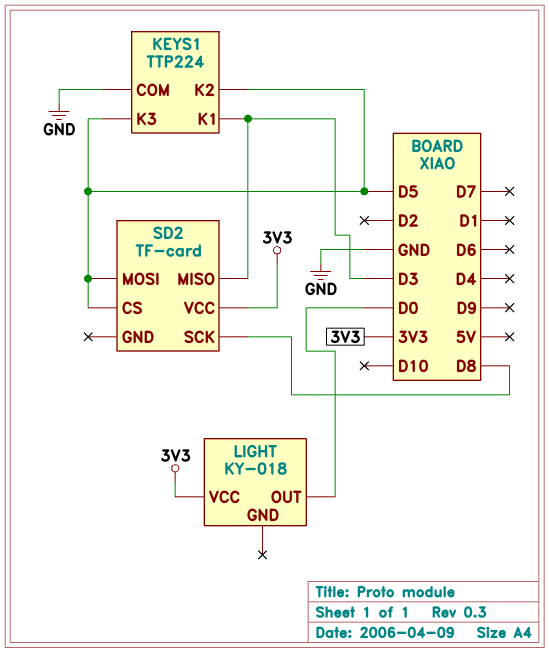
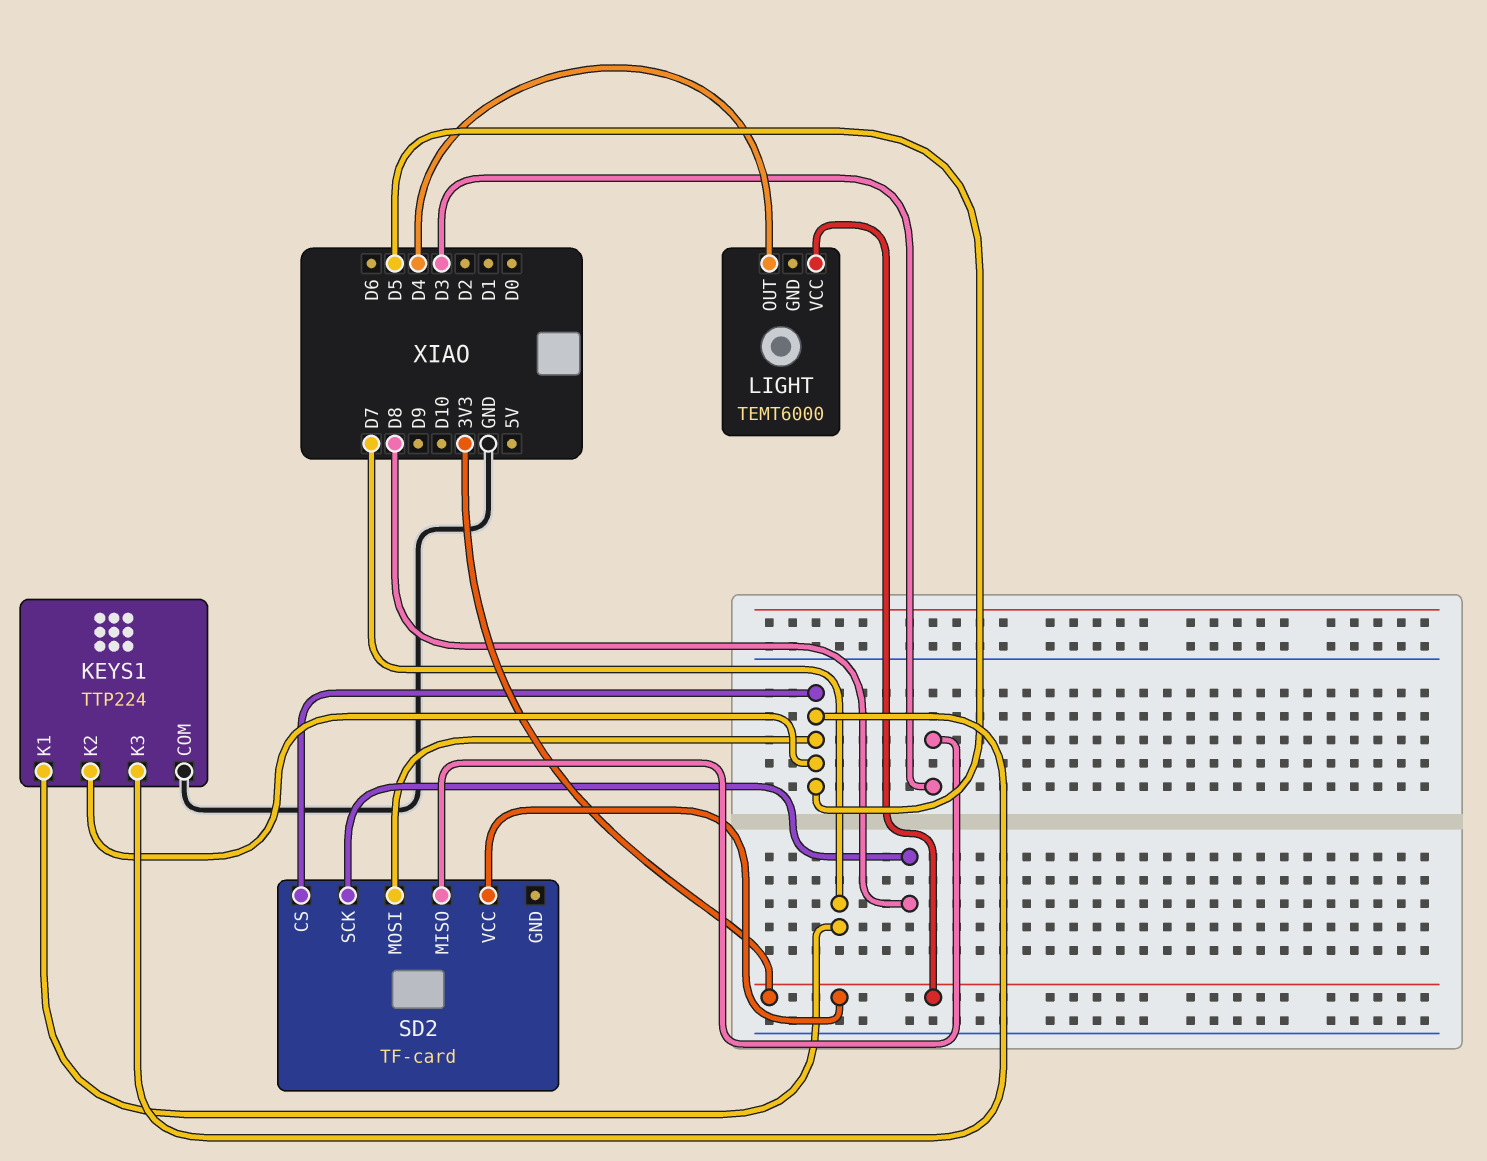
KEYS1 pin K1: D3 -> D7
LIGHT: KY-018 -> TEMT6000
LIGHT pin OUT: D0 -> D4

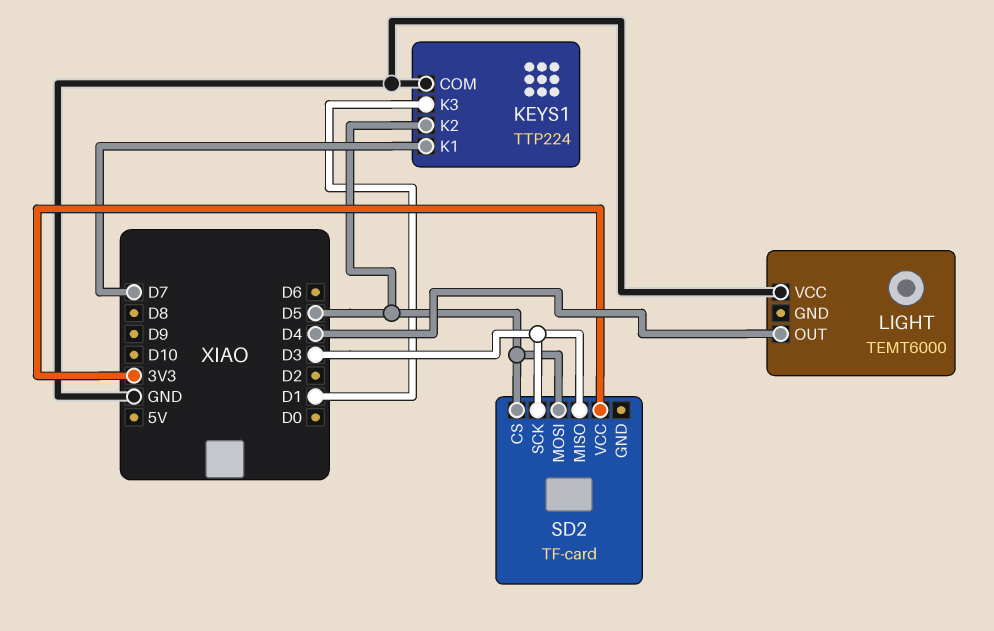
KEYS1 pin K3: D5 -> D1
LIGHT pin VCC: 3V3 -> GND
SD2 pin SCK: D8 -> D3

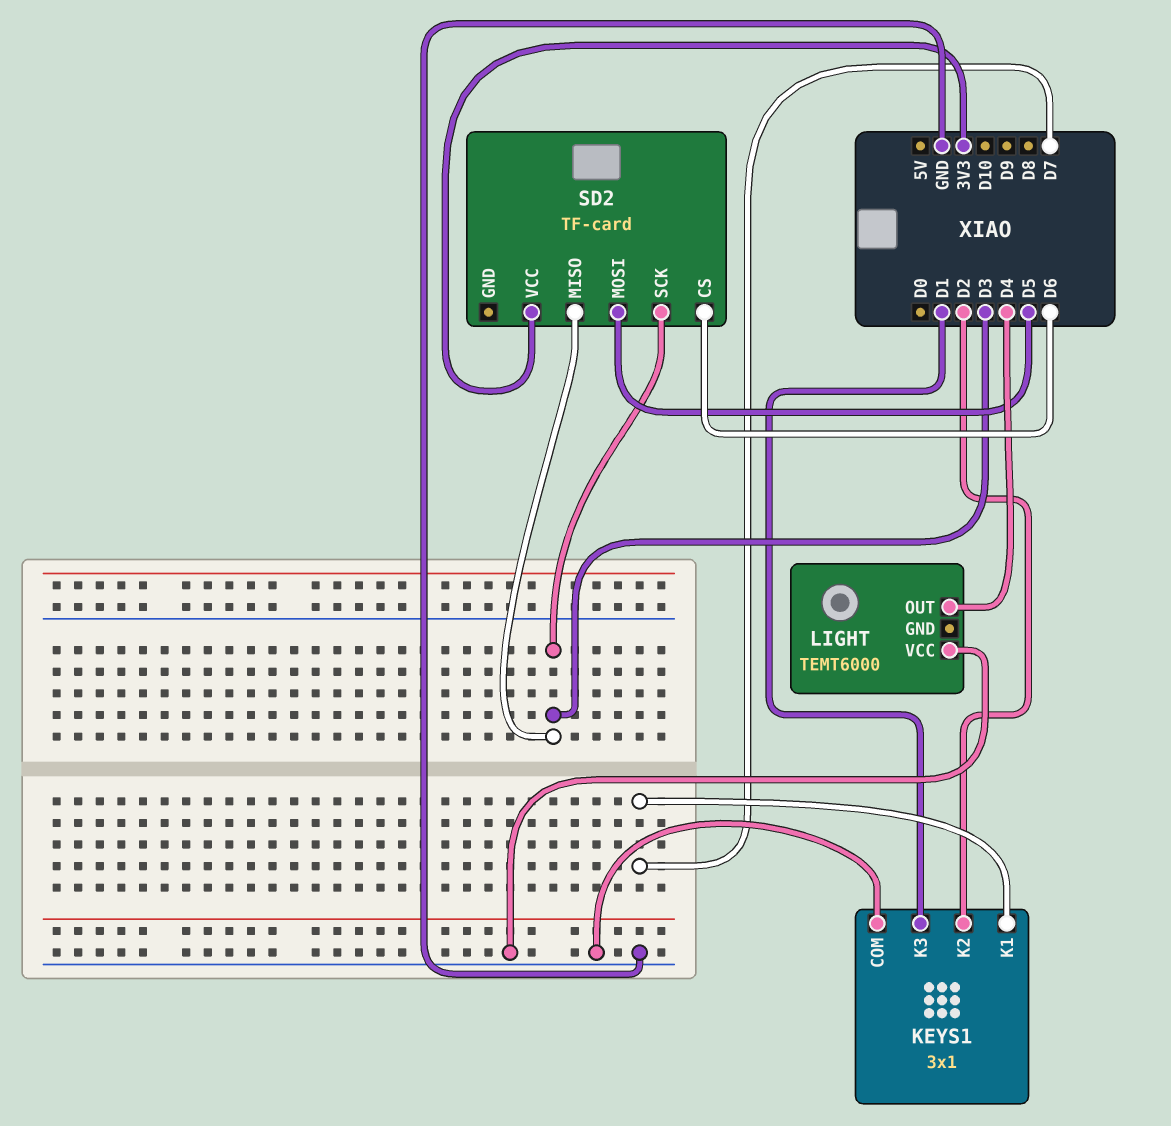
KEYS1: TTP224 -> 3x1
KEYS1 pin K2: D5 -> D2
SD2 pin CS: D5 -> D6

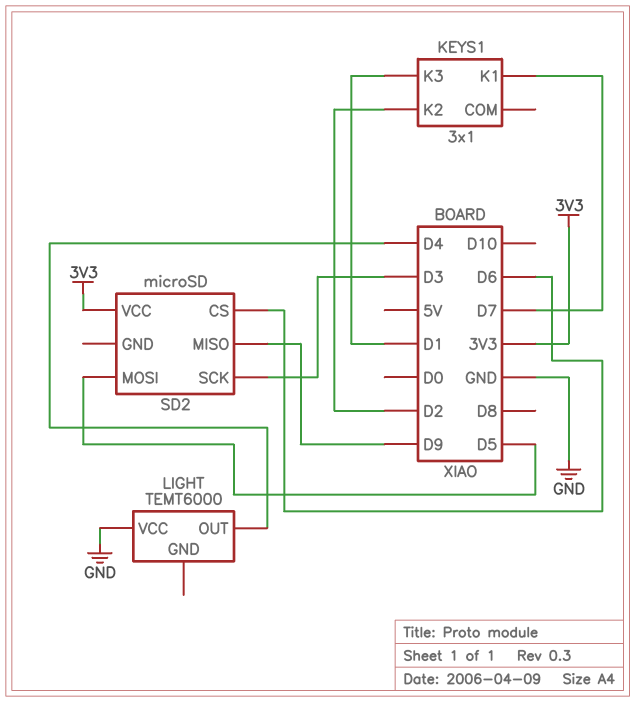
KEYS1 pin COM: GND -> none
SD2: TF-card -> microSD
SD2 pin MISO: D3 -> D9

